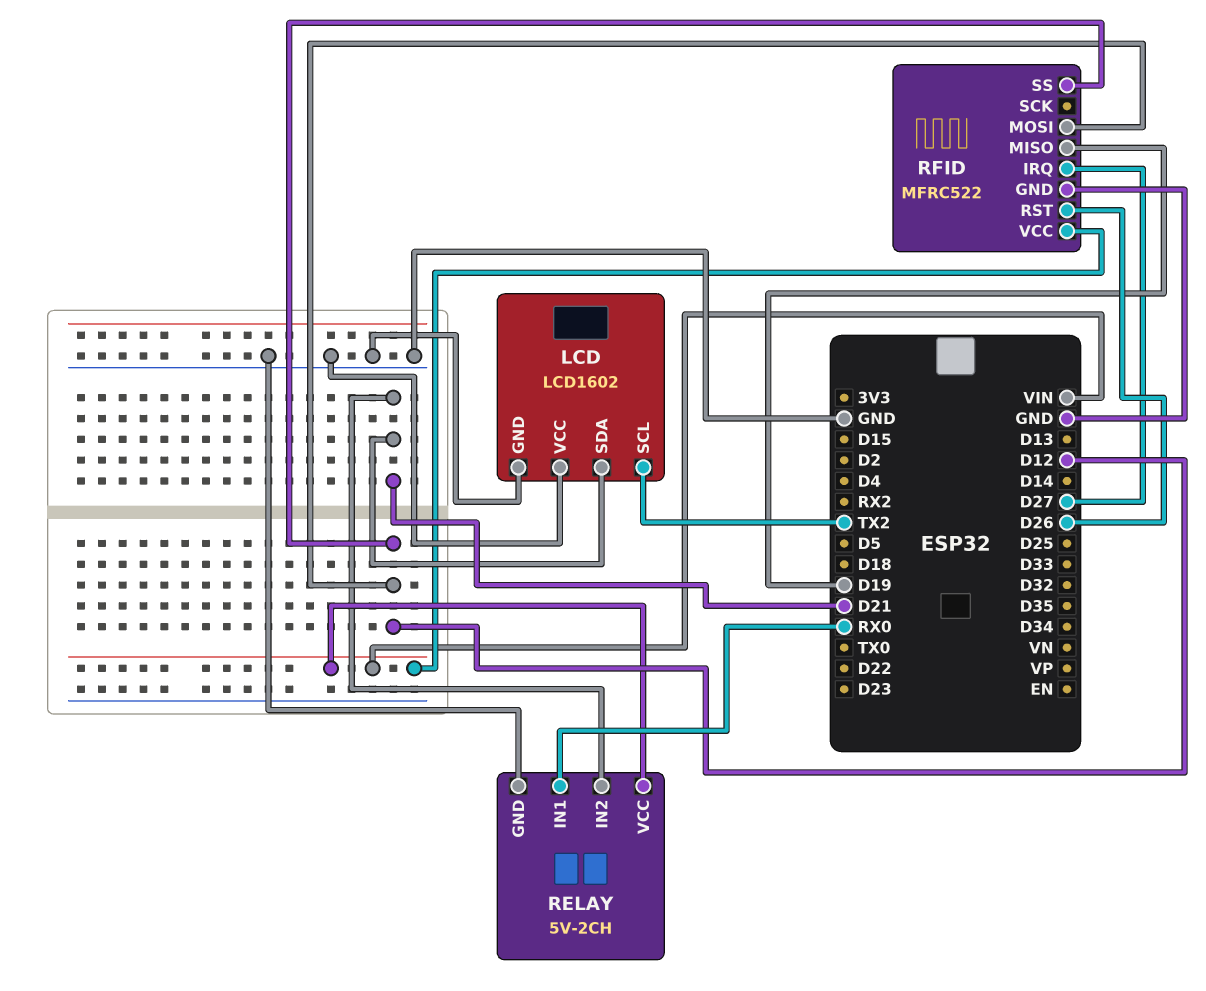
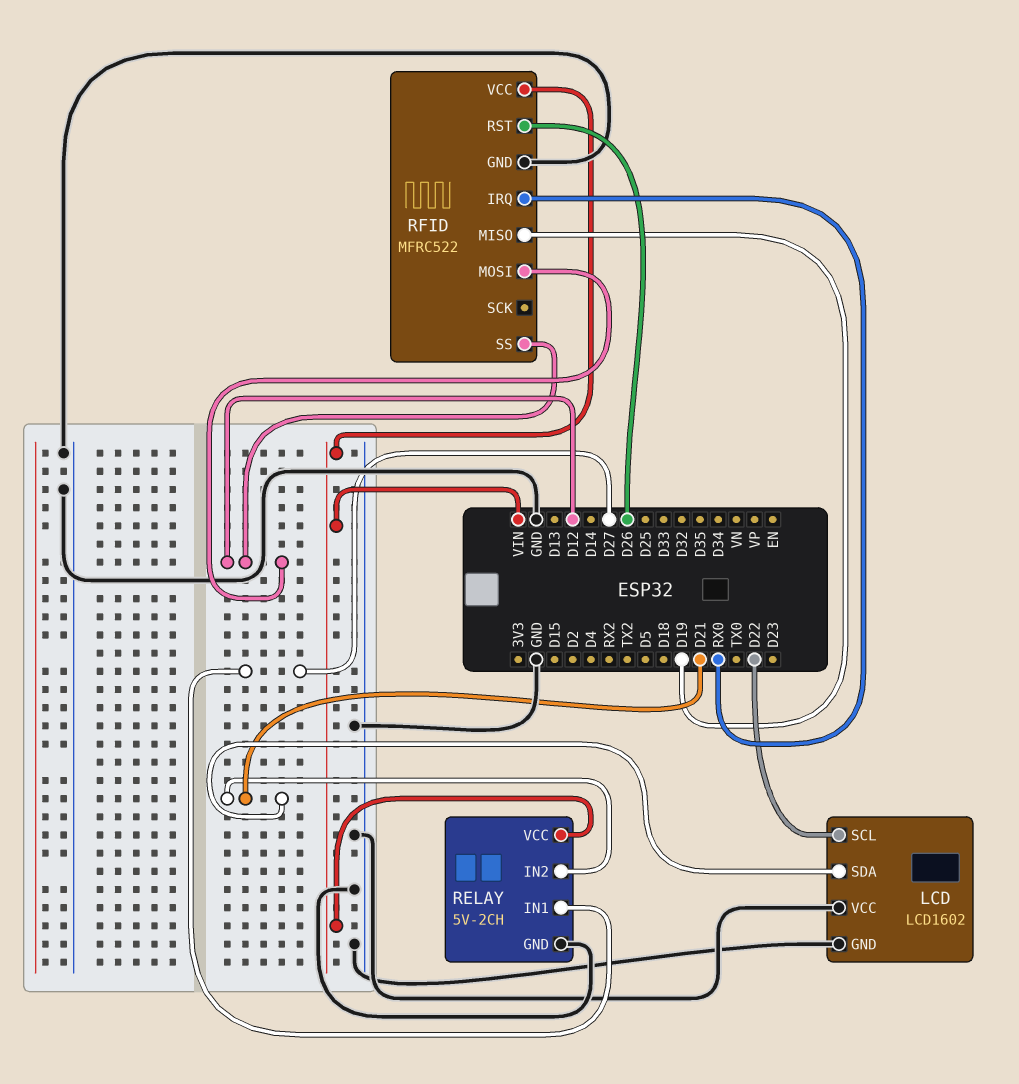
LCD pin SCL: TX2 -> D22
RELAY pin IN1: RX0 -> D27
RFID pin IRQ: D27 -> RX0

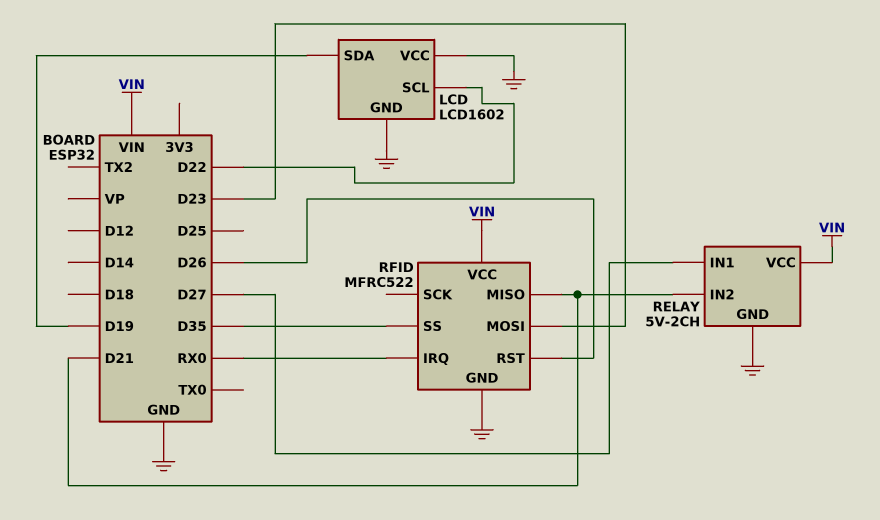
LCD pin SDA: D21 -> D19
RFID pin MISO: D19 -> D21
RFID pin MOSI: D12 -> D23
RFID pin SS: D12 -> D35

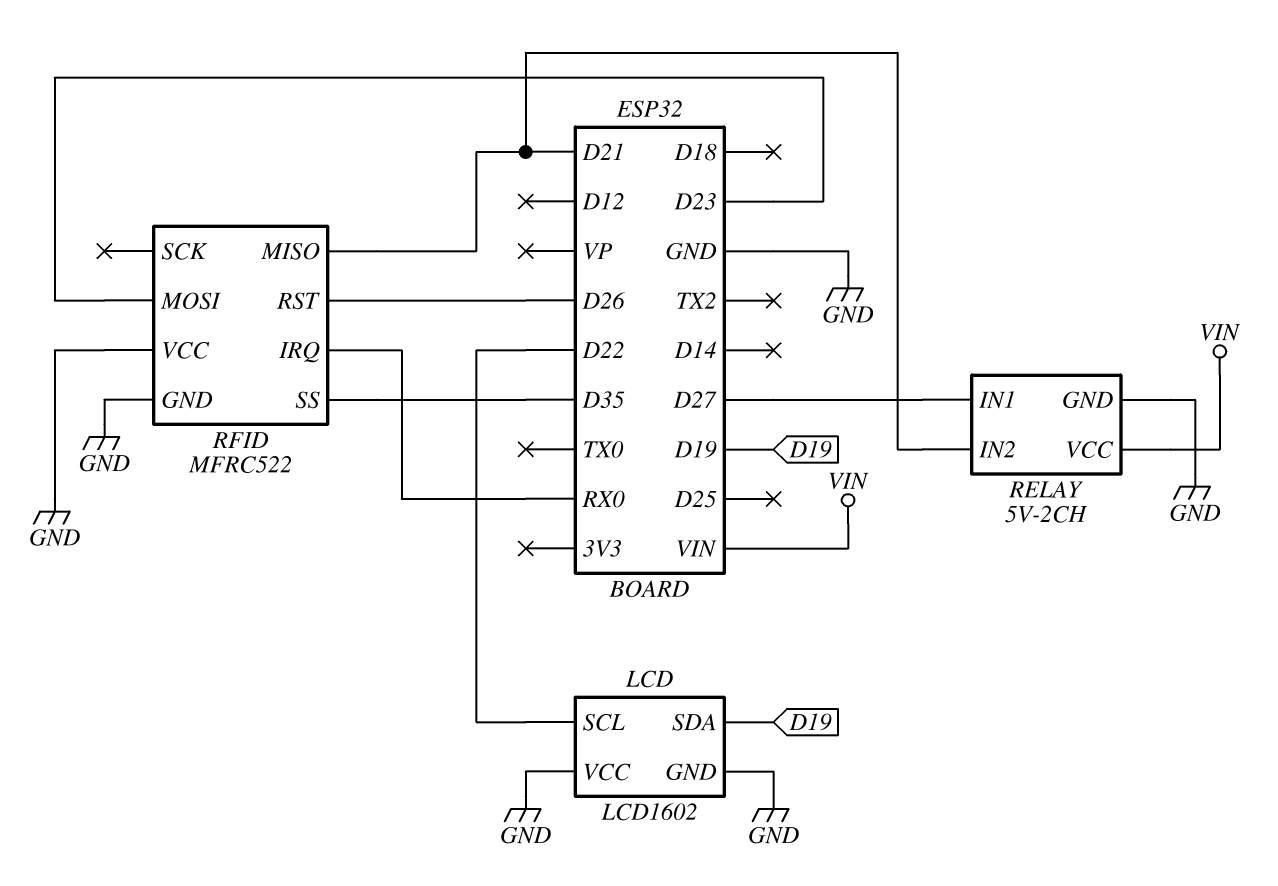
RFID pin VCC: VIN -> GND

